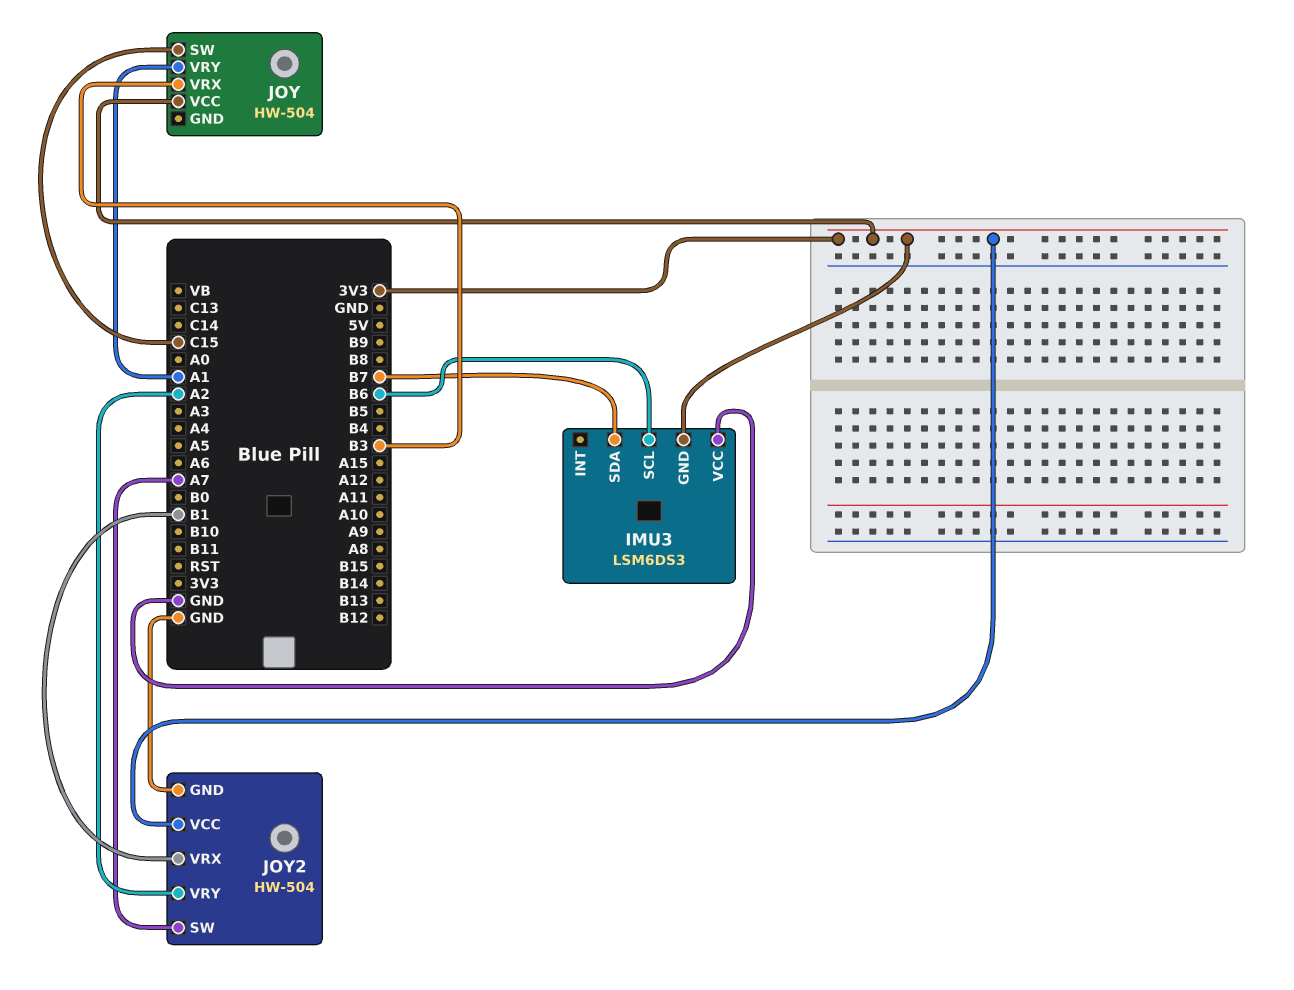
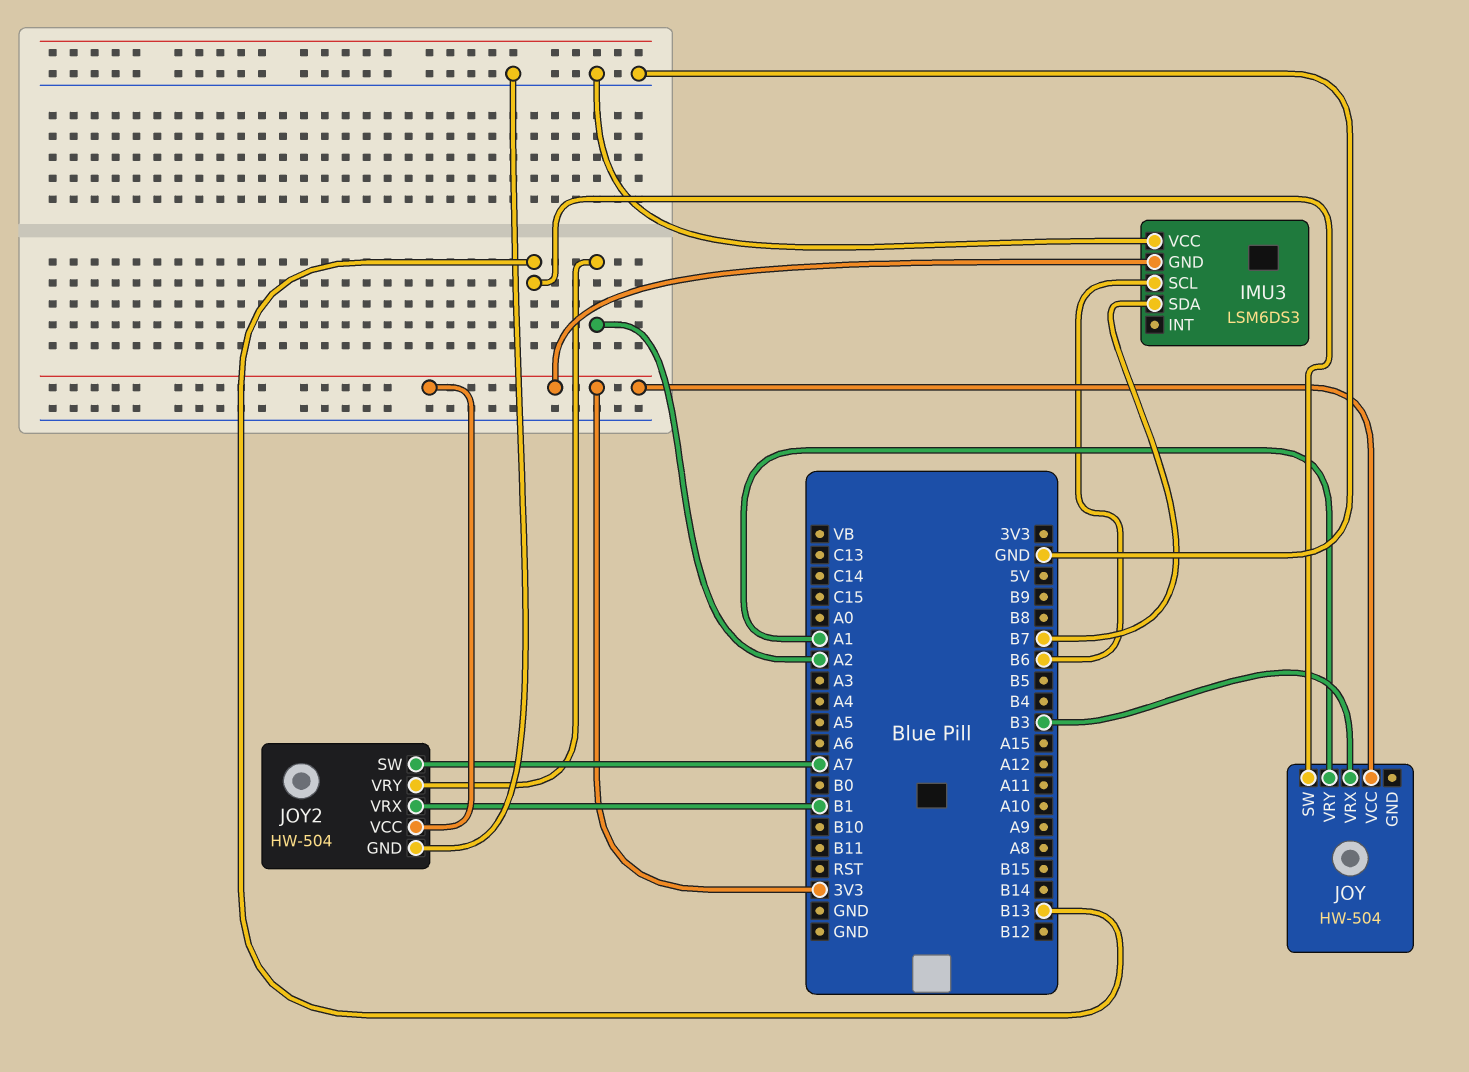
JOY pin SW: C15 -> B13

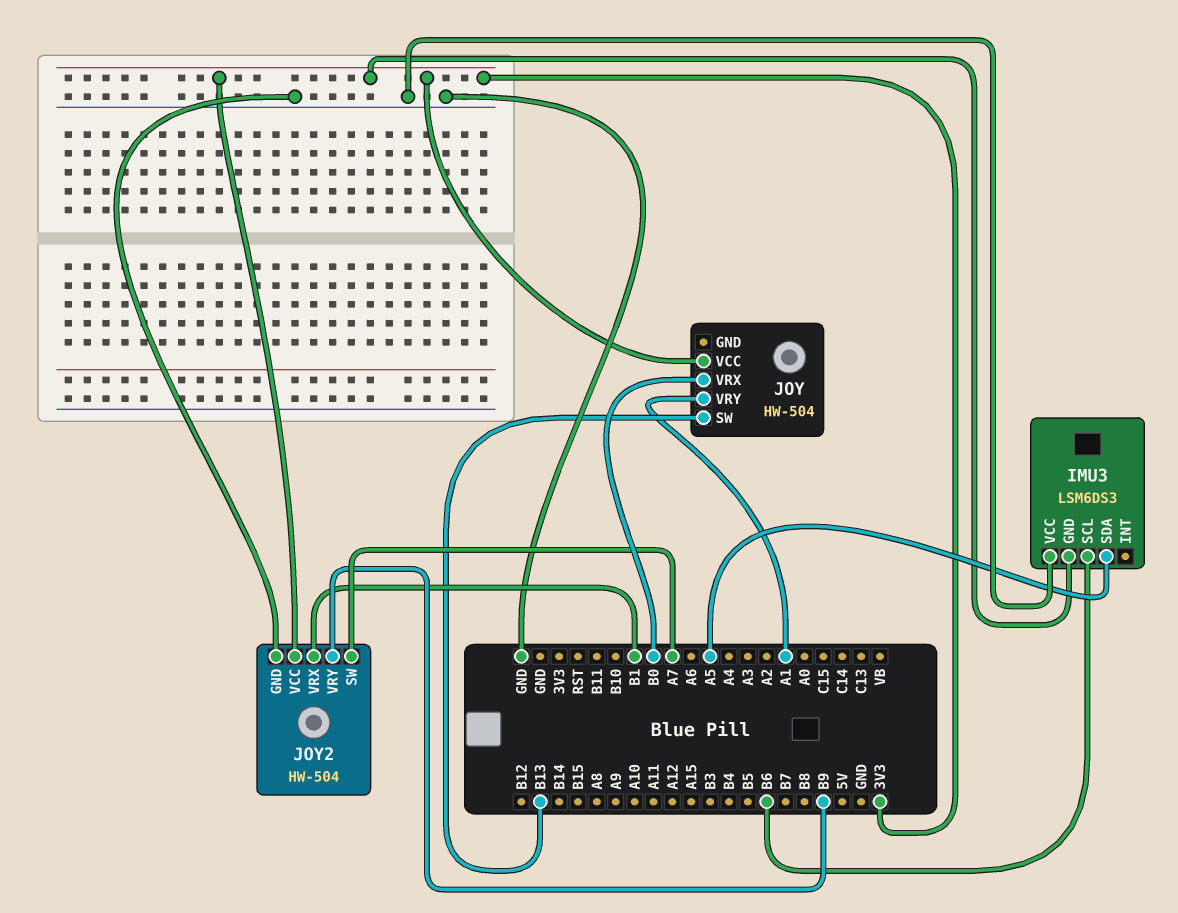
IMU3 pin SDA: B7 -> A5
JOY pin VRX: B3 -> B0
JOY2 pin VRY: A2 -> B9

